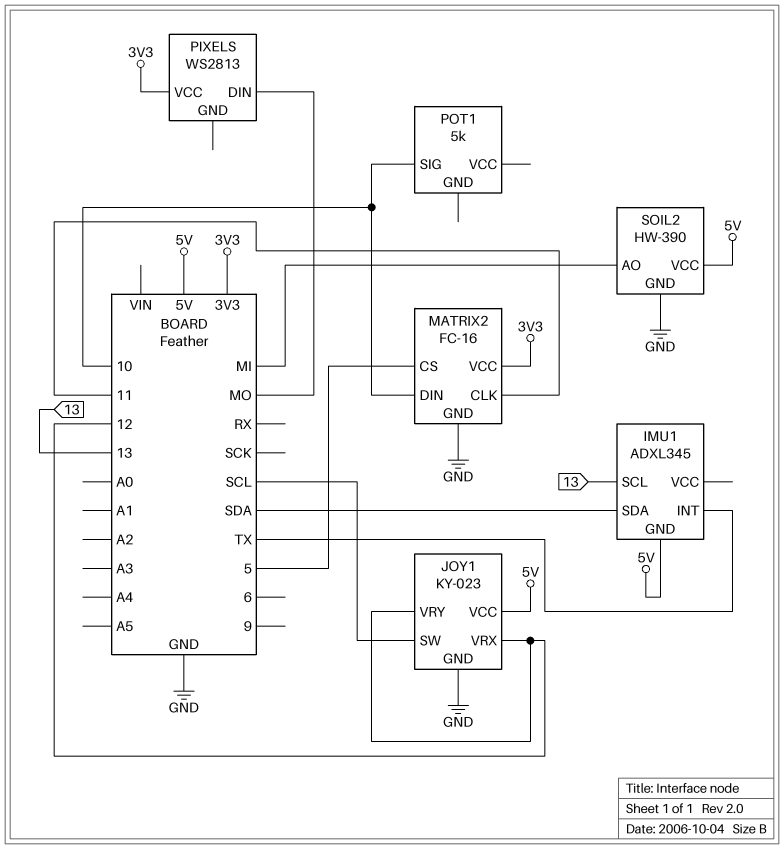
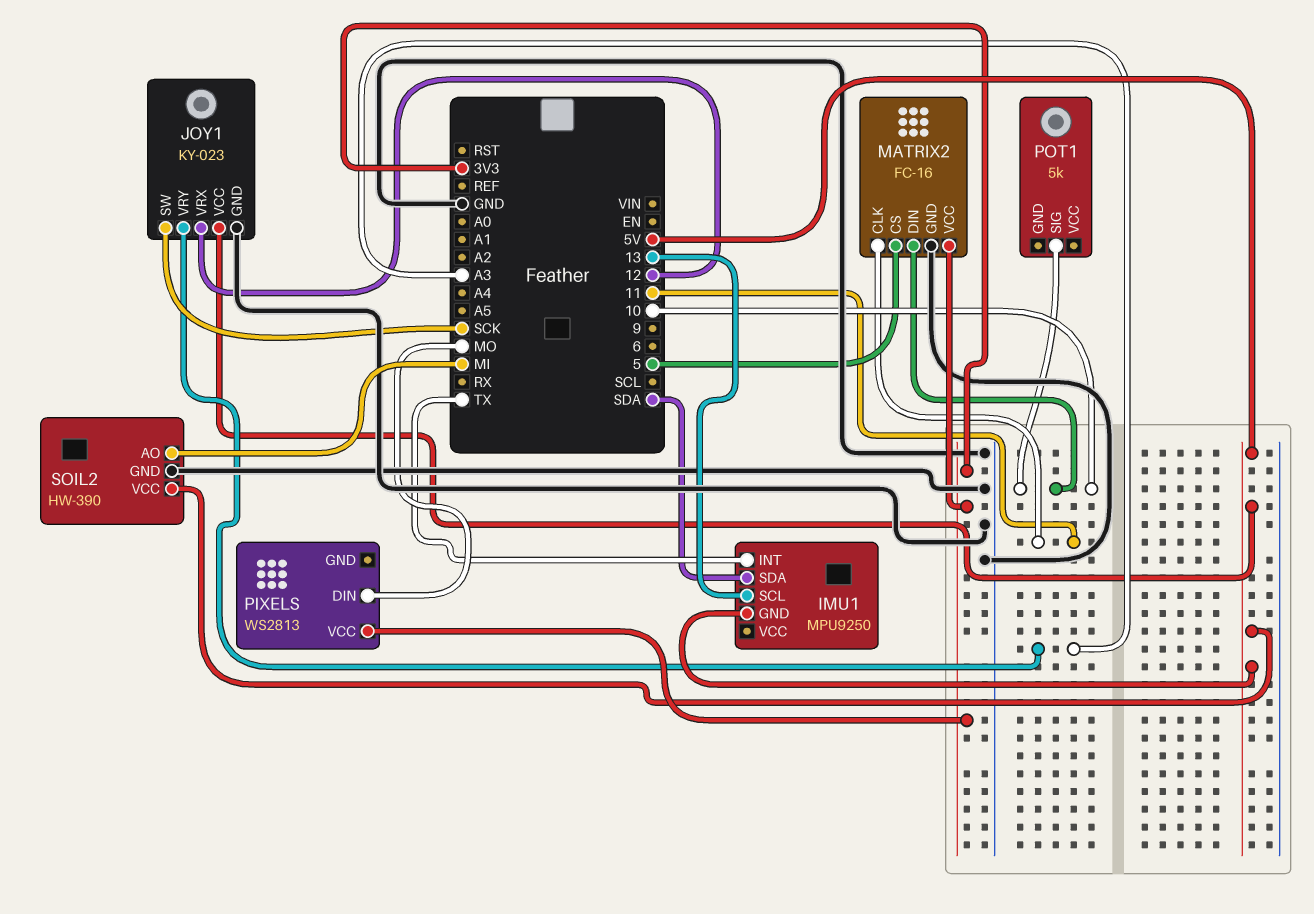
IMU1: ADXL345 -> MPU9250
JOY1 pin SW: SCL -> SCK
JOY1 pin VRY: 12 -> A3

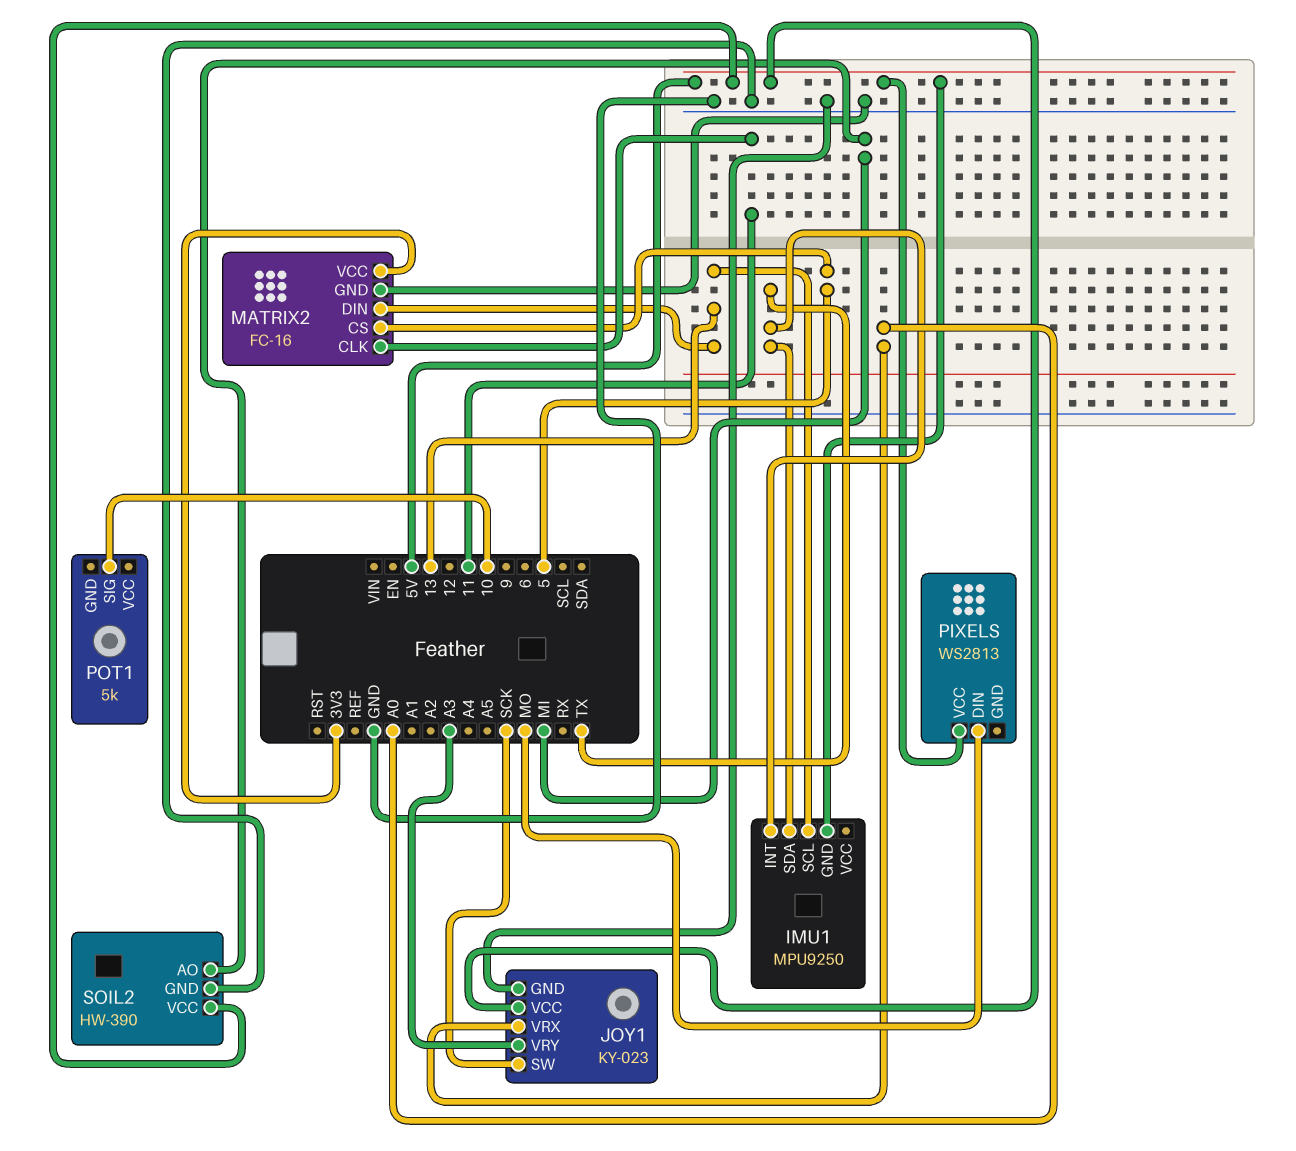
IMU1 pin SDA: SDA -> TX
JOY1 pin VRX: 12 -> A0
MATRIX2 pin DIN: 10 -> 13
PIXELS pin VCC: 3V3 -> 5V

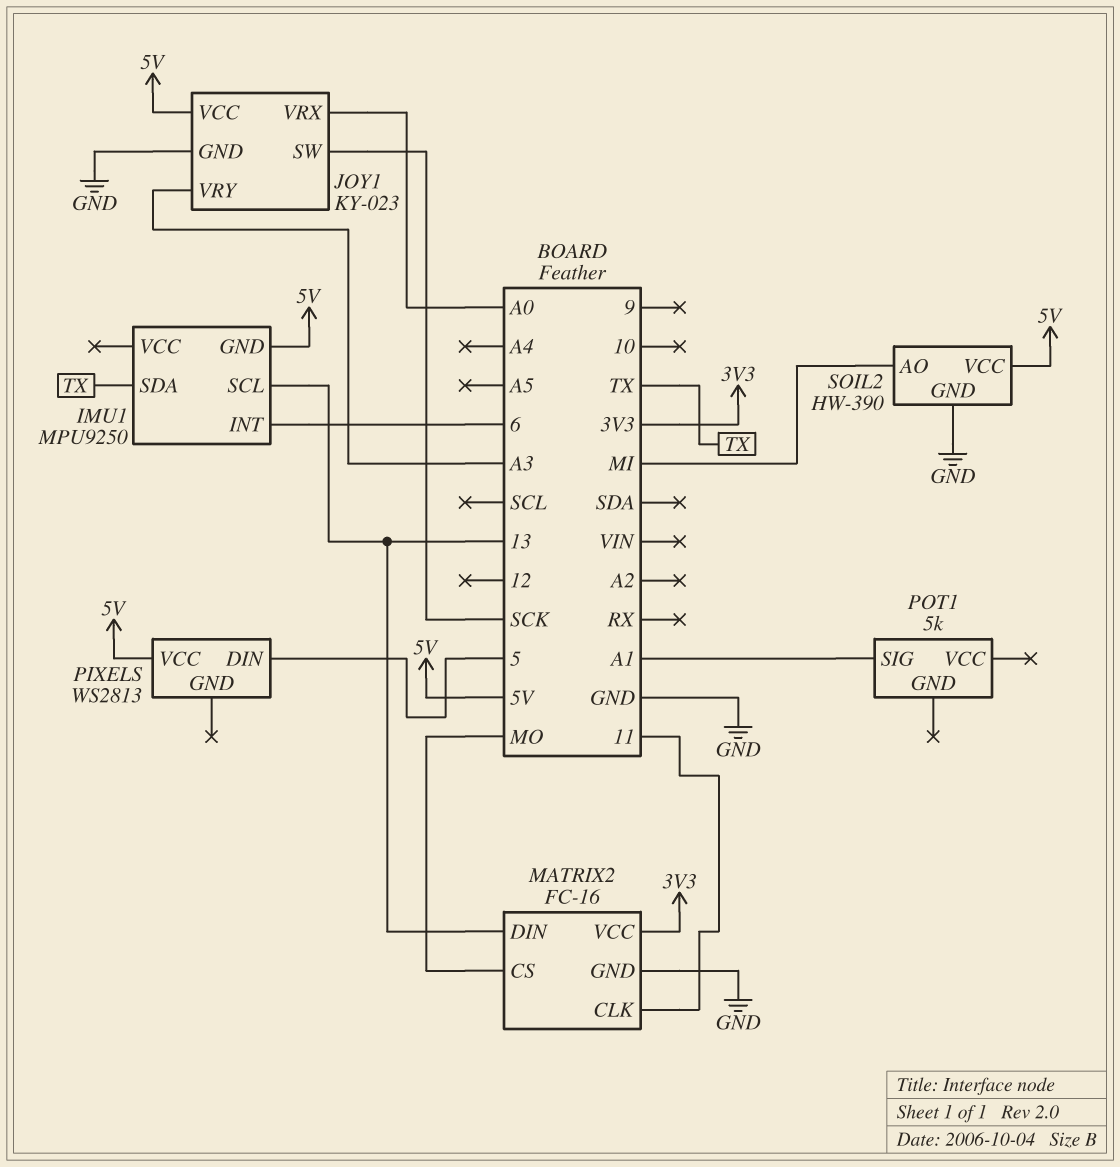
IMU1 pin INT: TX -> 6
MATRIX2 pin CS: 5 -> MO
PIXELS pin DIN: MO -> 5
POT1 pin SIG: 10 -> A1

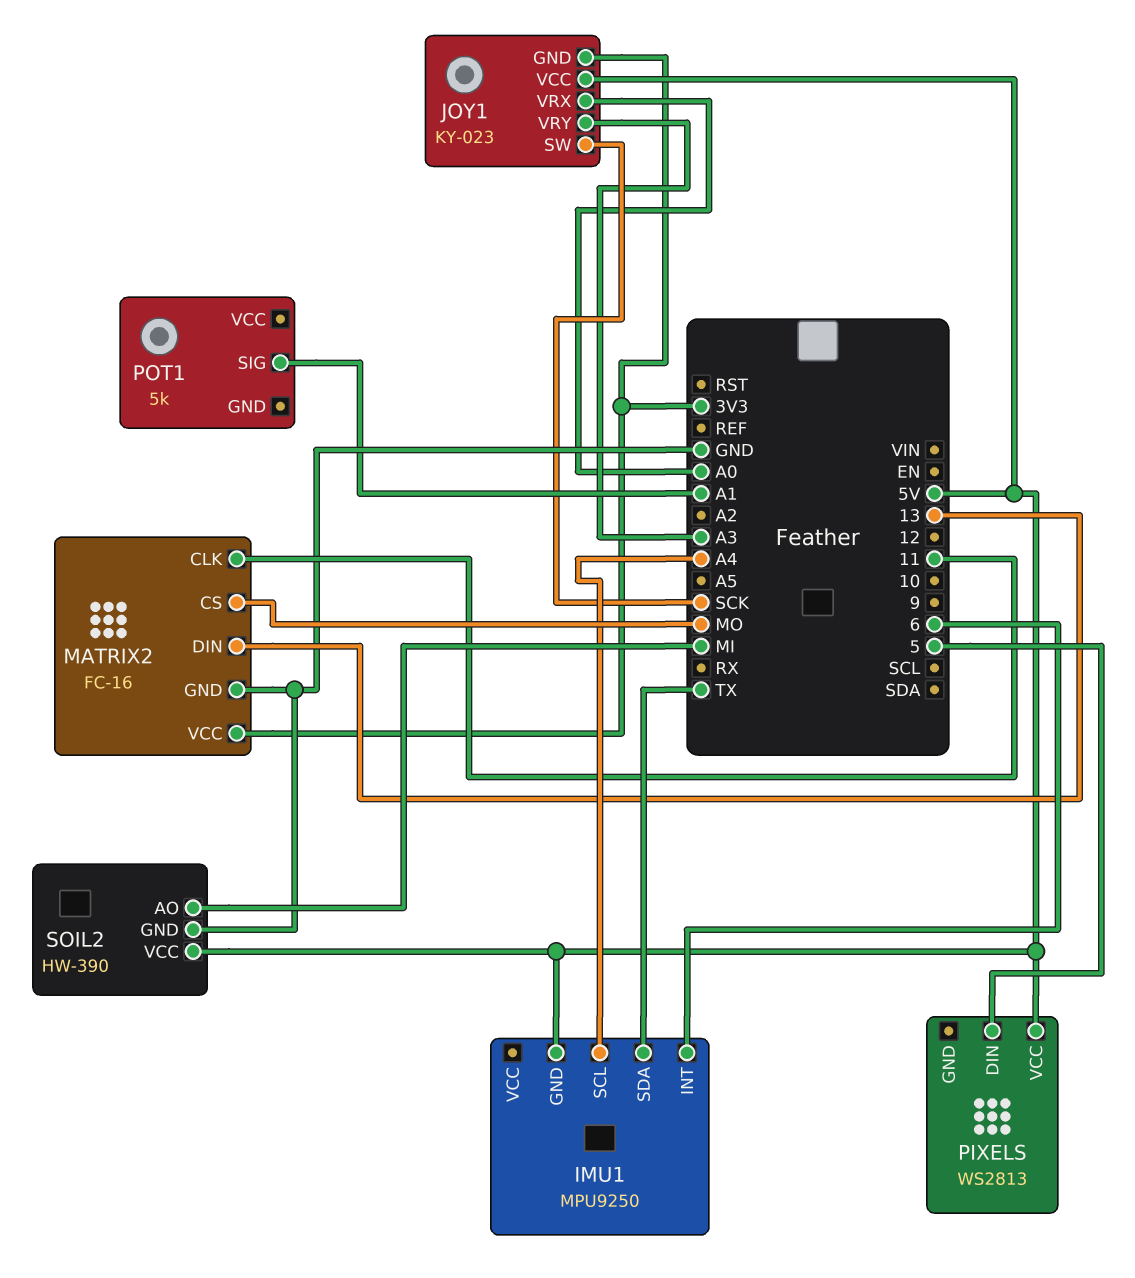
IMU1 pin SCL: 13 -> A4
JOY1 pin GND: GND -> 3V3

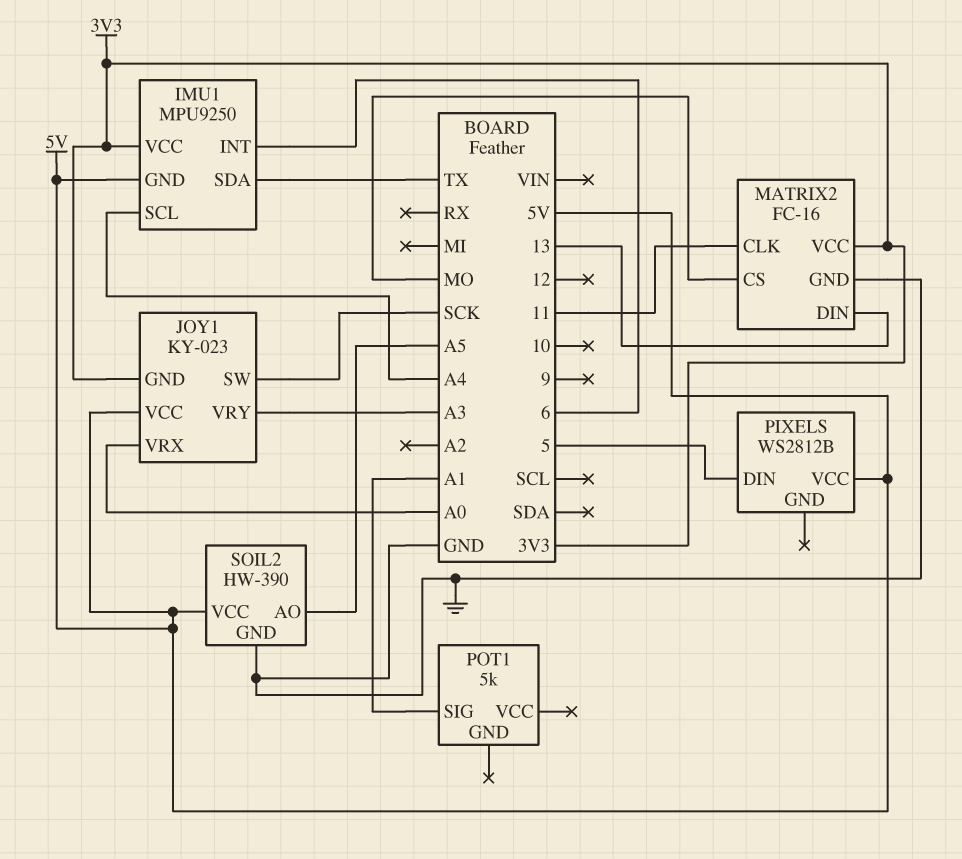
IMU1 pin VCC: none -> 3V3
PIXELS: WS2813 -> WS2812B
SOIL2 pin AO: MI -> A5

